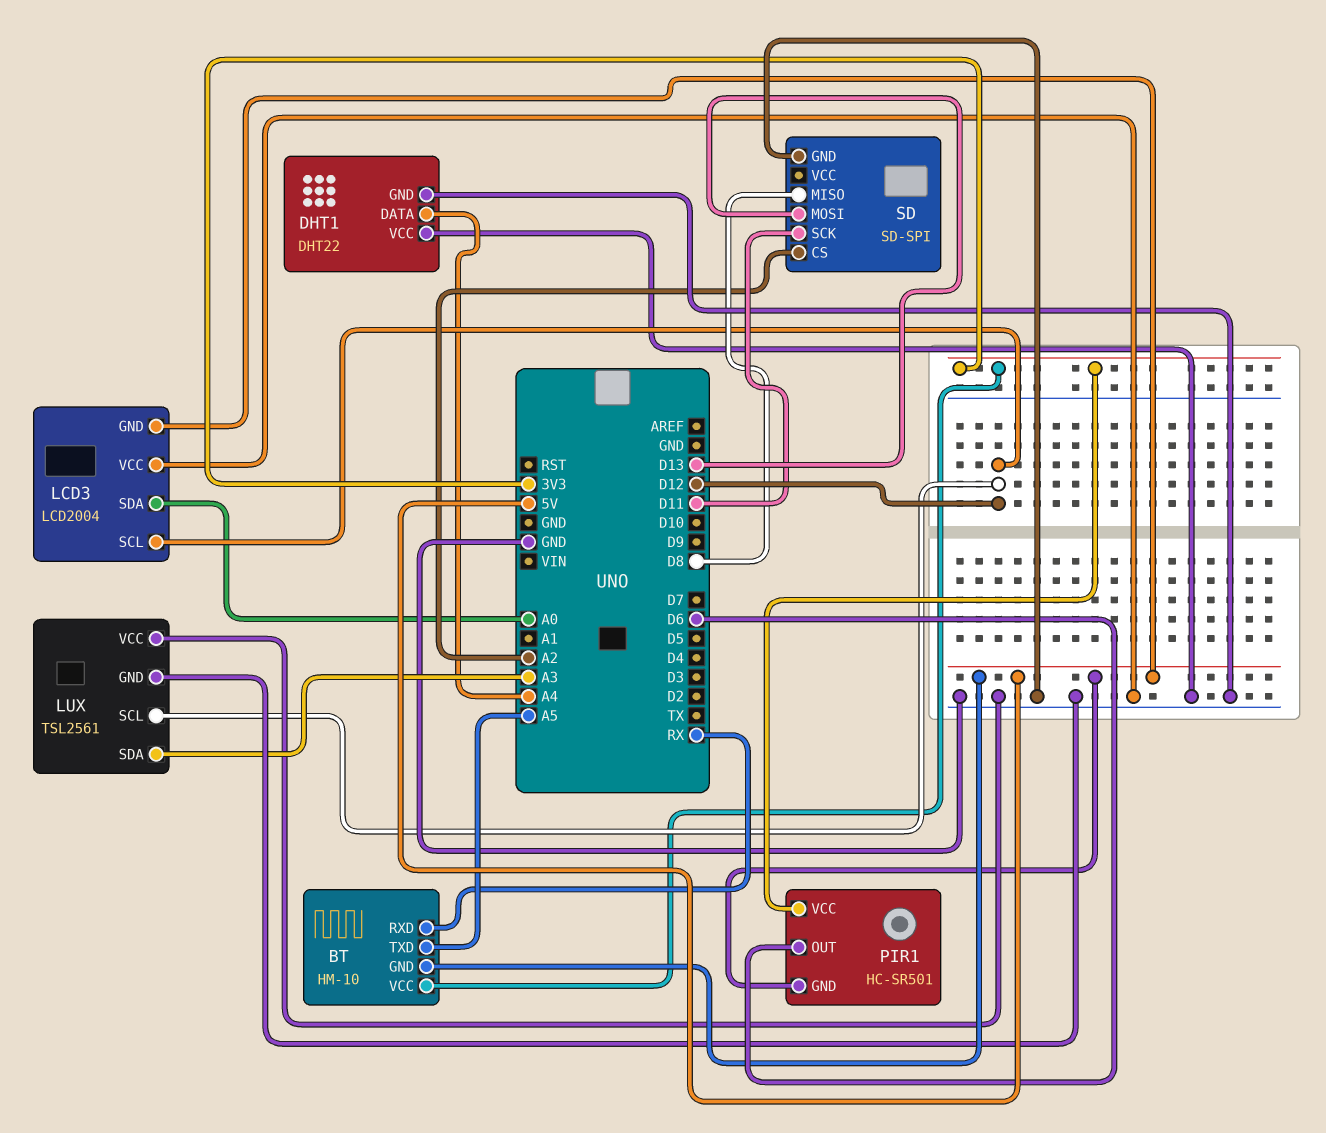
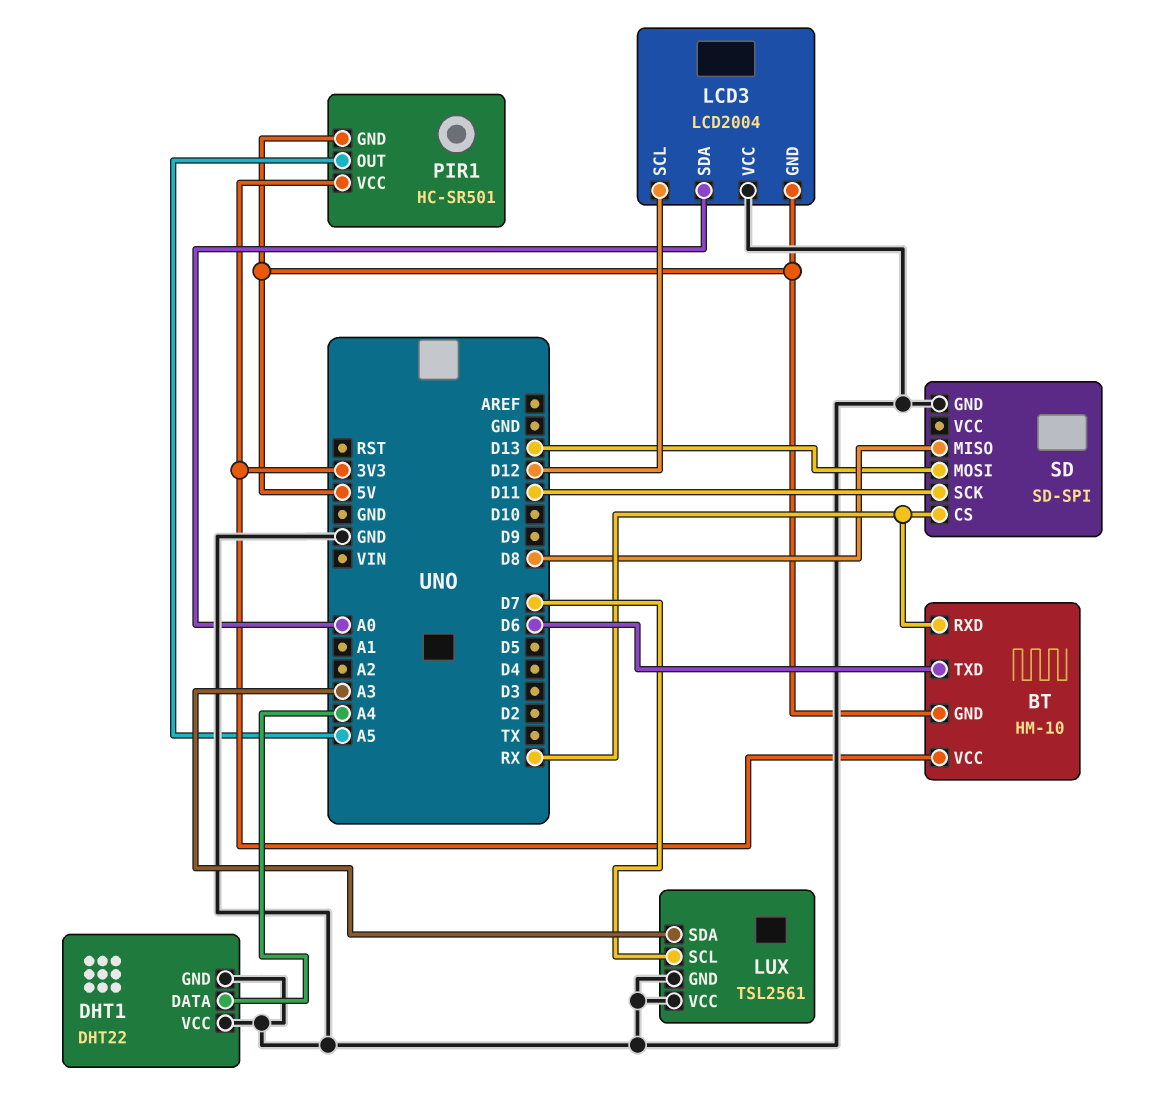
BT pin TXD: A5 -> D6
LUX pin SCL: D12 -> D7
PIR1 pin OUT: D6 -> A5
SD pin CS: A2 -> RX

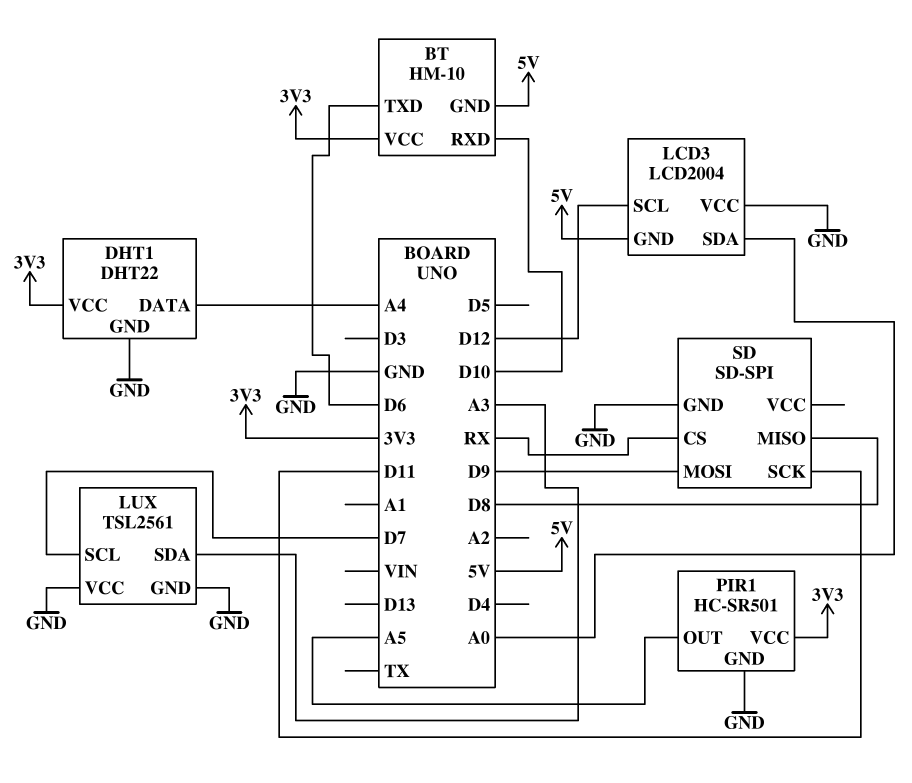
BT pin RXD: RX -> D10
DHT1 pin VCC: GND -> 3V3
PIR1 pin GND: 5V -> GND
SD pin MOSI: D13 -> D9

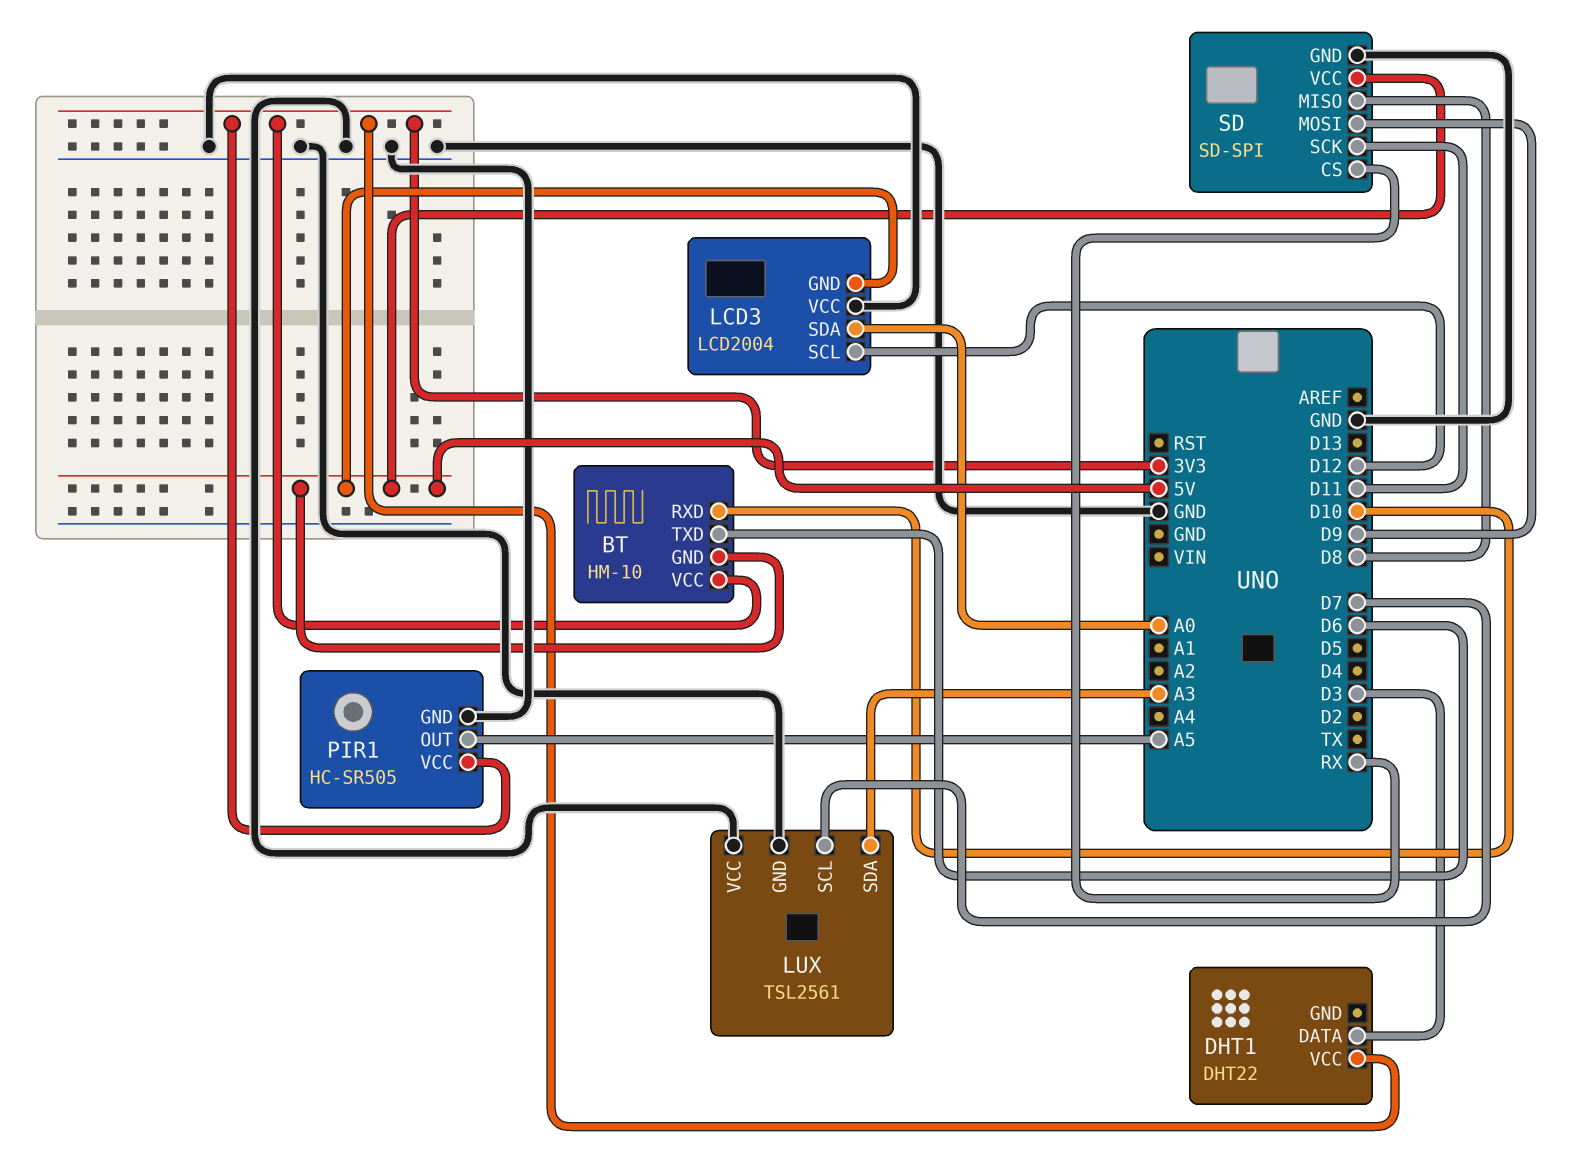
DHT1 pin DATA: A4 -> D3
DHT1 pin GND: GND -> none
PIR1: HC-SR501 -> HC-SR505
SD pin VCC: none -> 5V

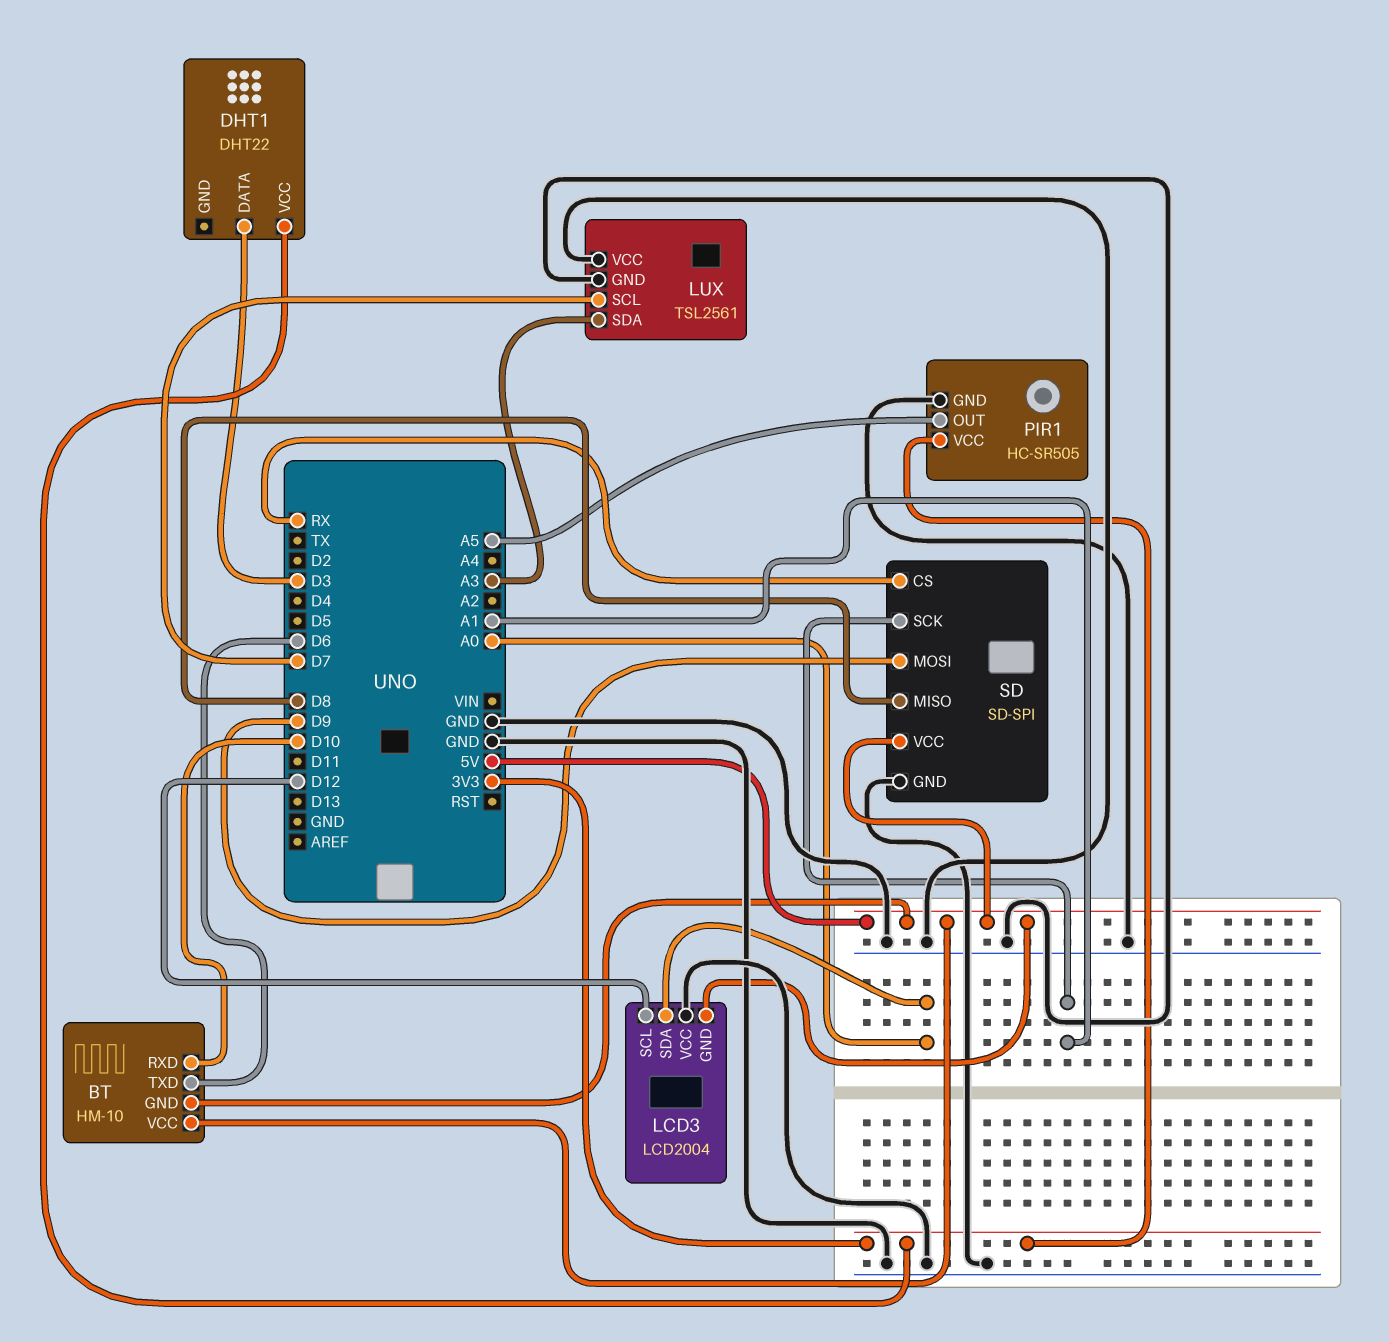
BT pin VCC: 3V3 -> 5V
SD pin SCK: D11 -> A1

